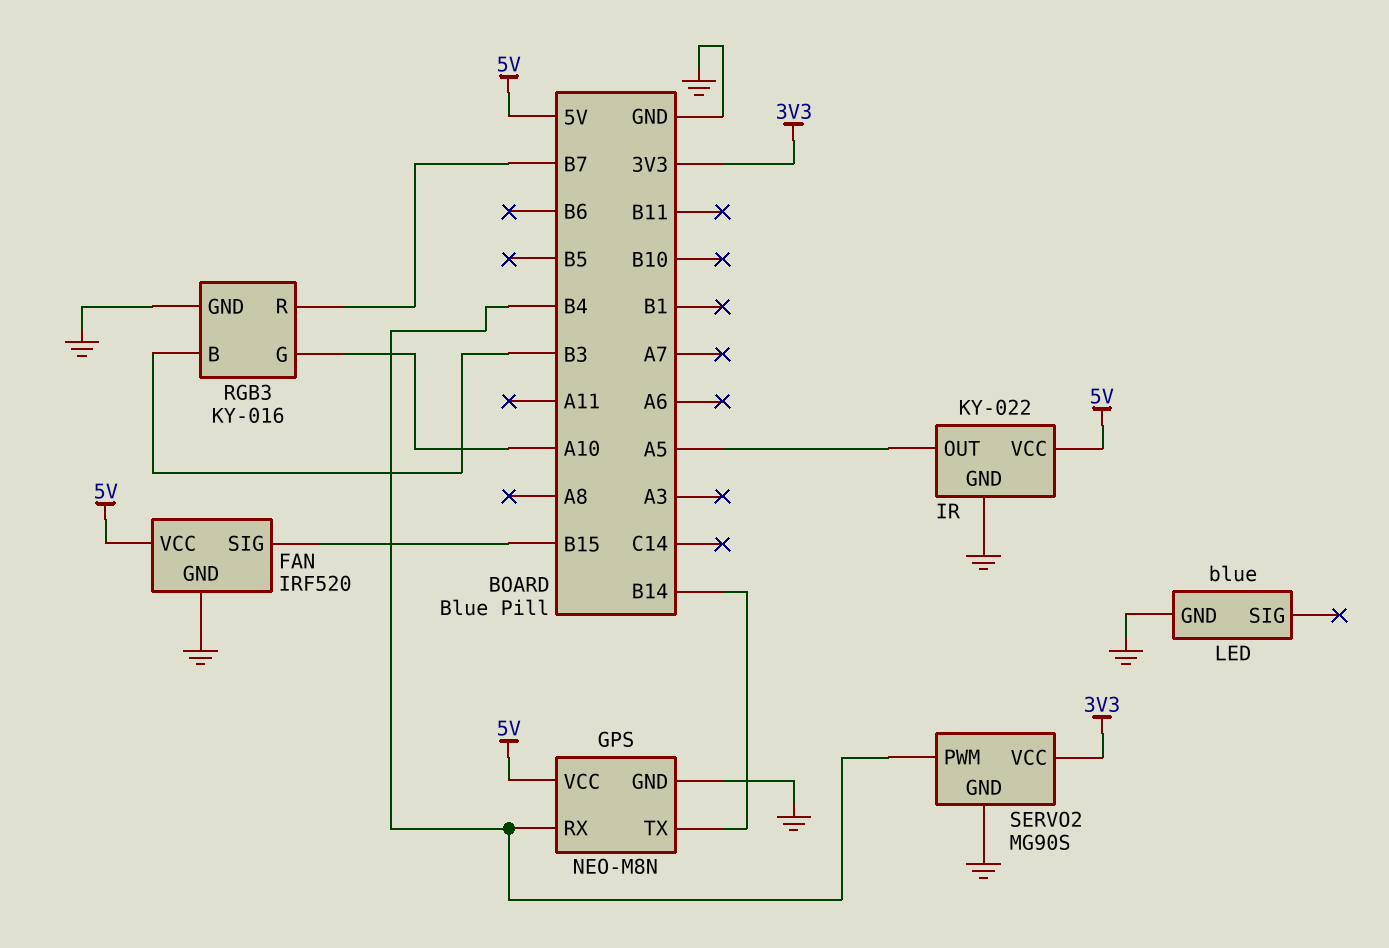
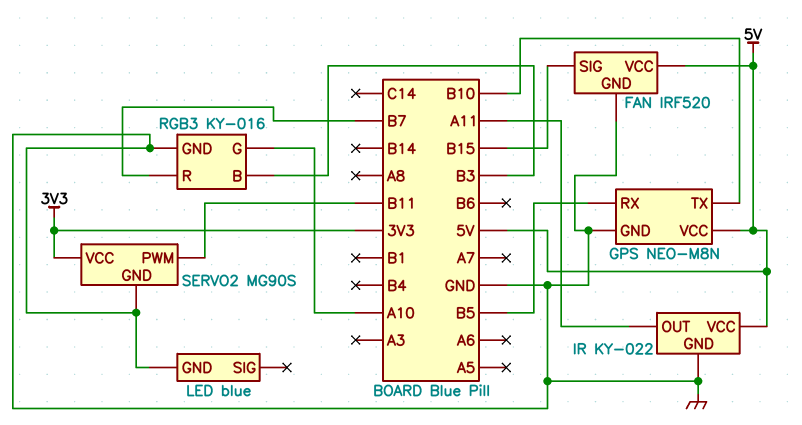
GPS pin RX: B4 -> B5
GPS pin TX: B14 -> B10
IR pin OUT: A5 -> A11
SERVO2 pin PWM: B4 -> B11

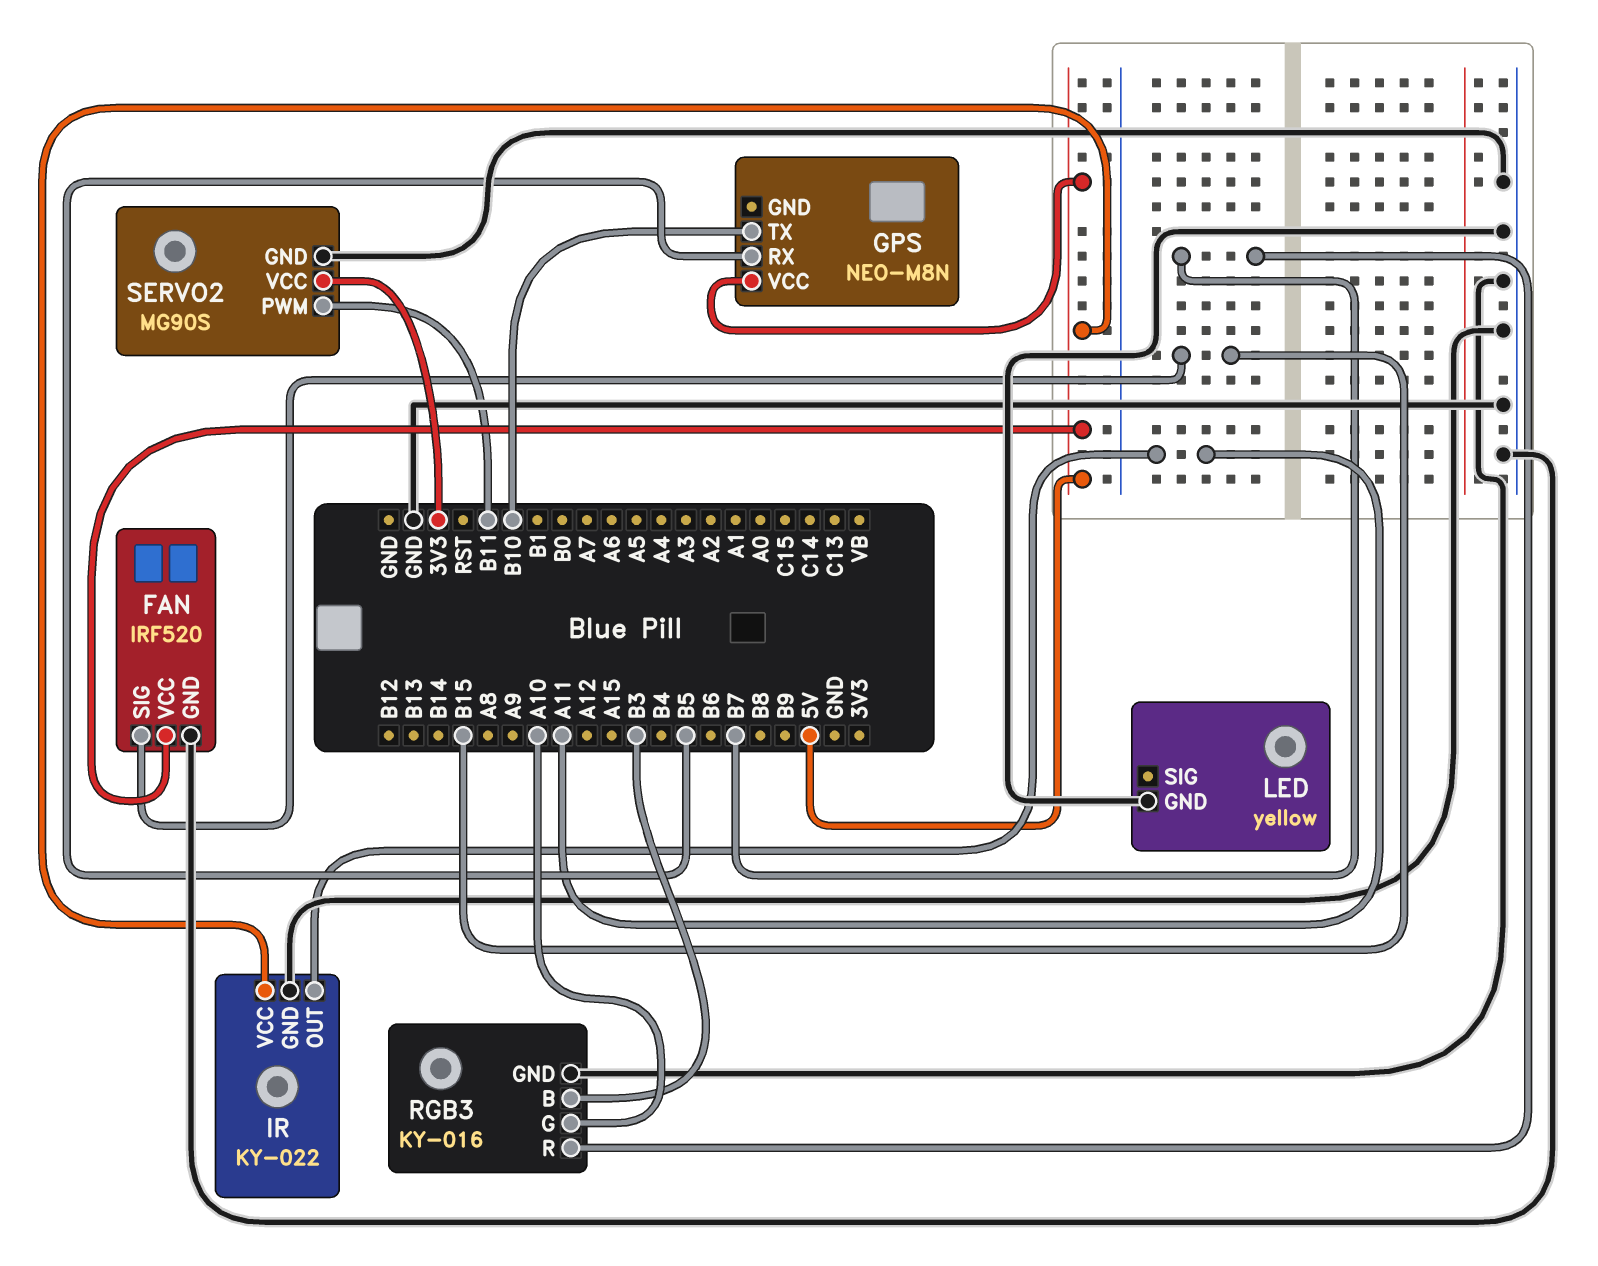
GPS pin GND: GND -> none
LED: blue -> yellow

